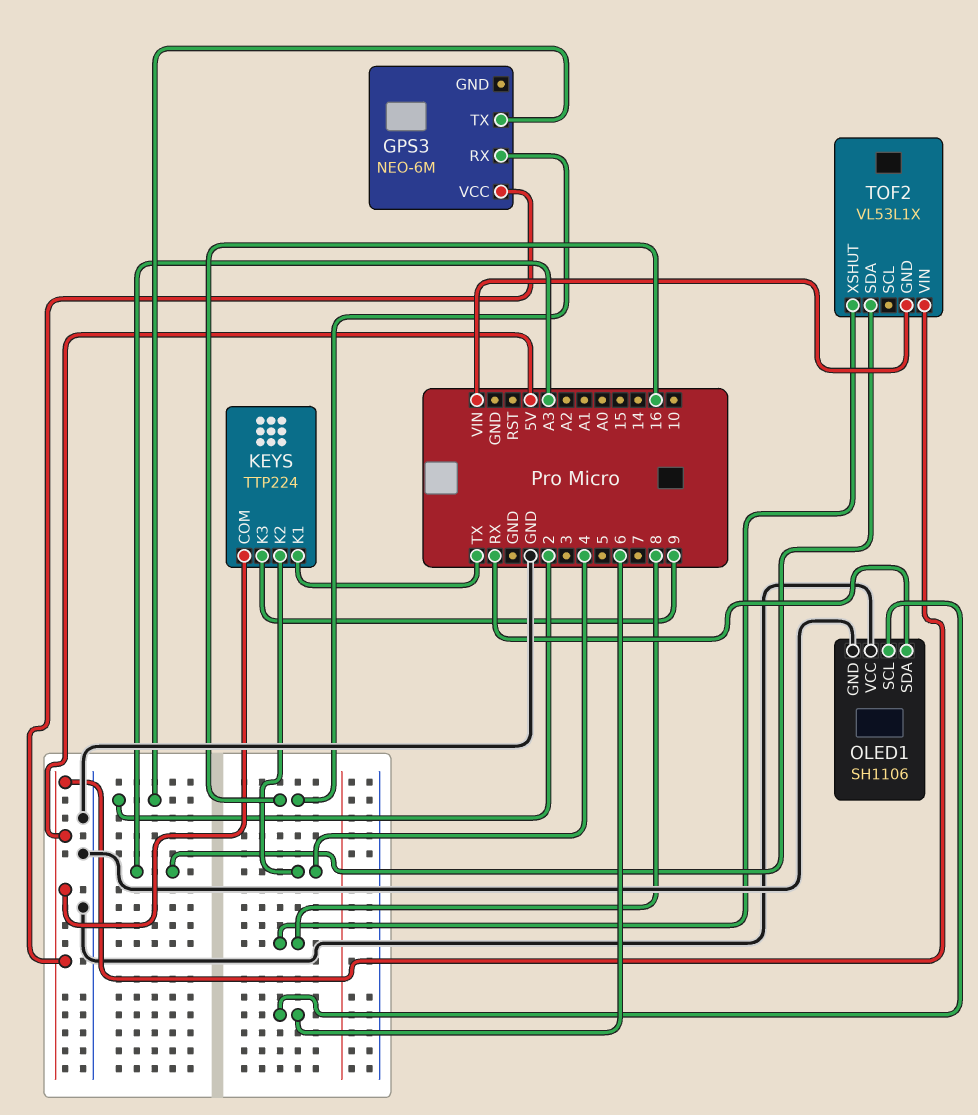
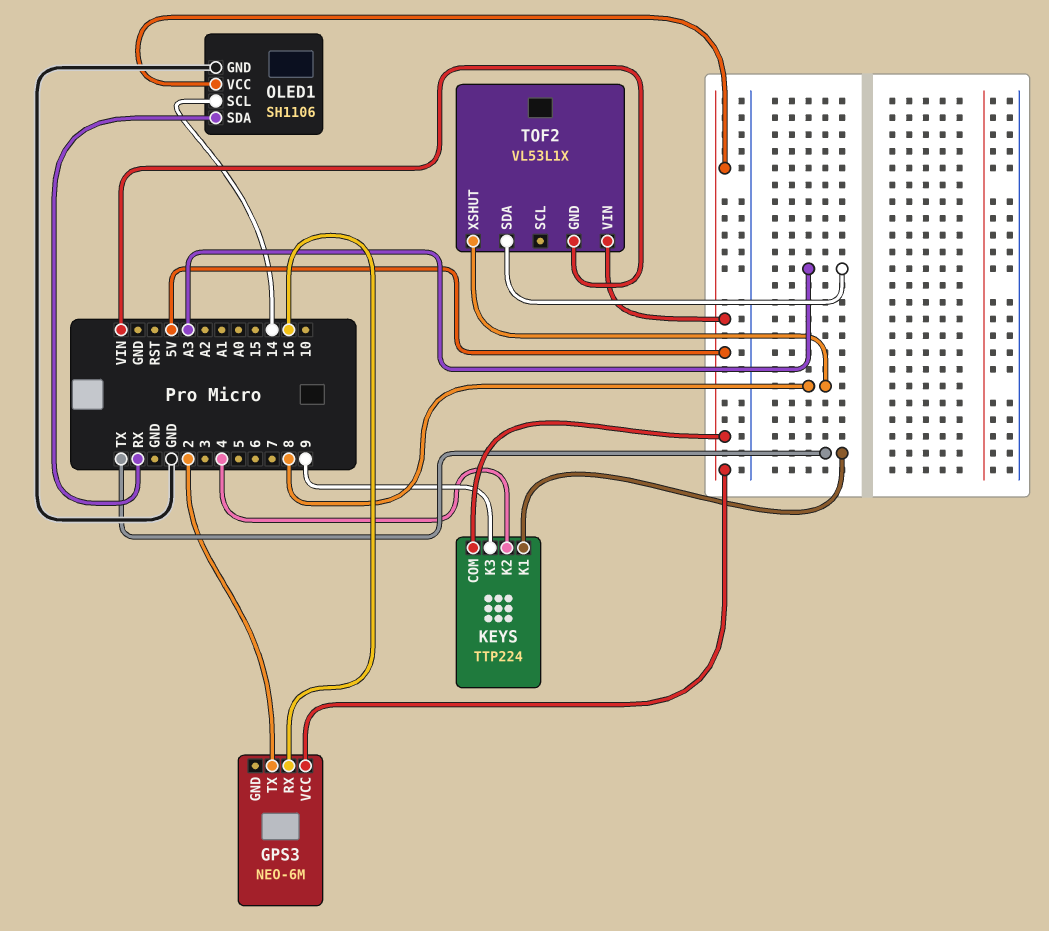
OLED1 pin SCL: 6 -> 14
OLED1 pin VCC: GND -> 5V

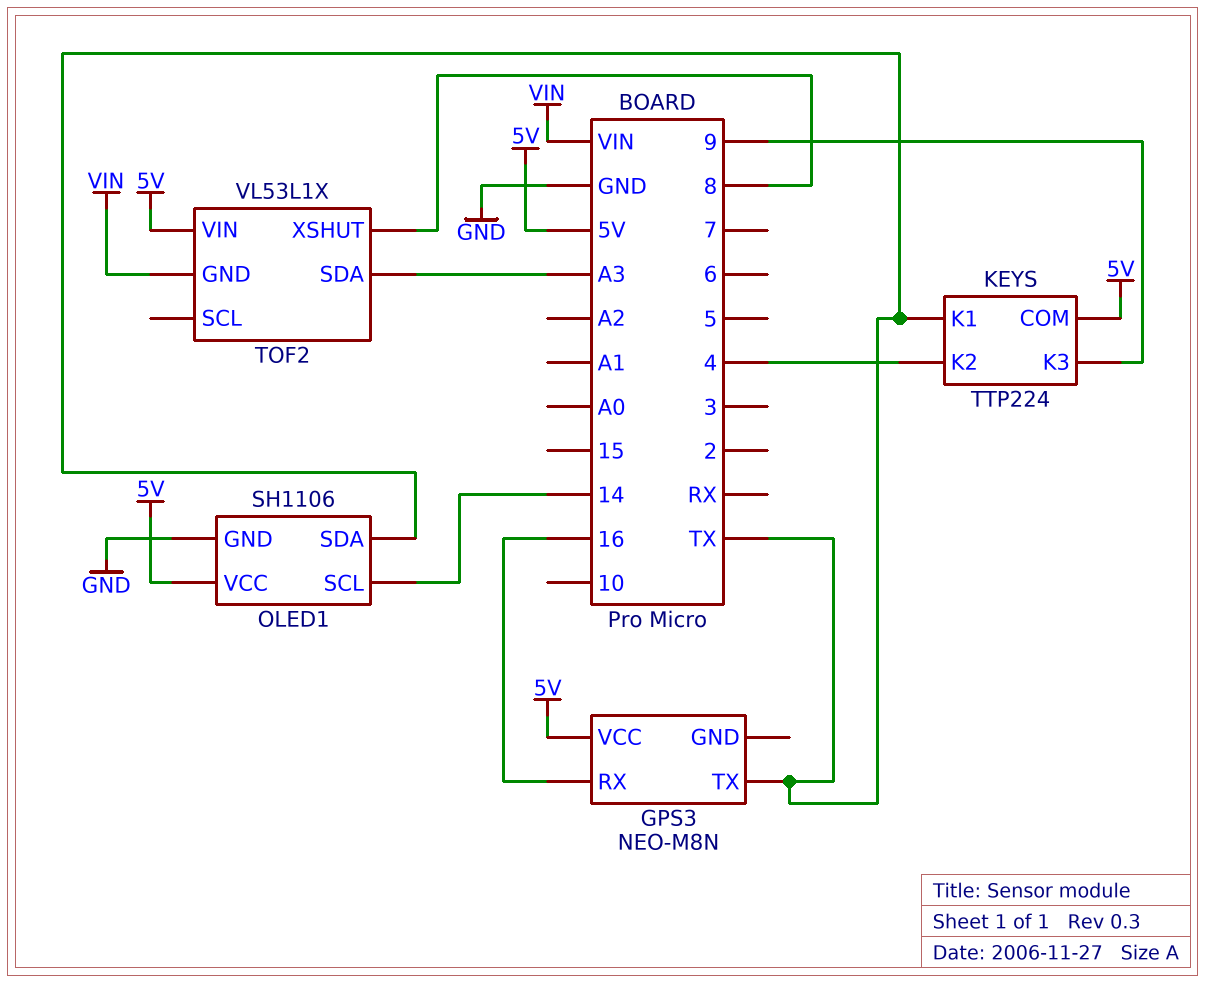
GPS3: NEO-6M -> NEO-M8N
GPS3 pin TX: 2 -> TX
OLED1 pin SDA: RX -> TX

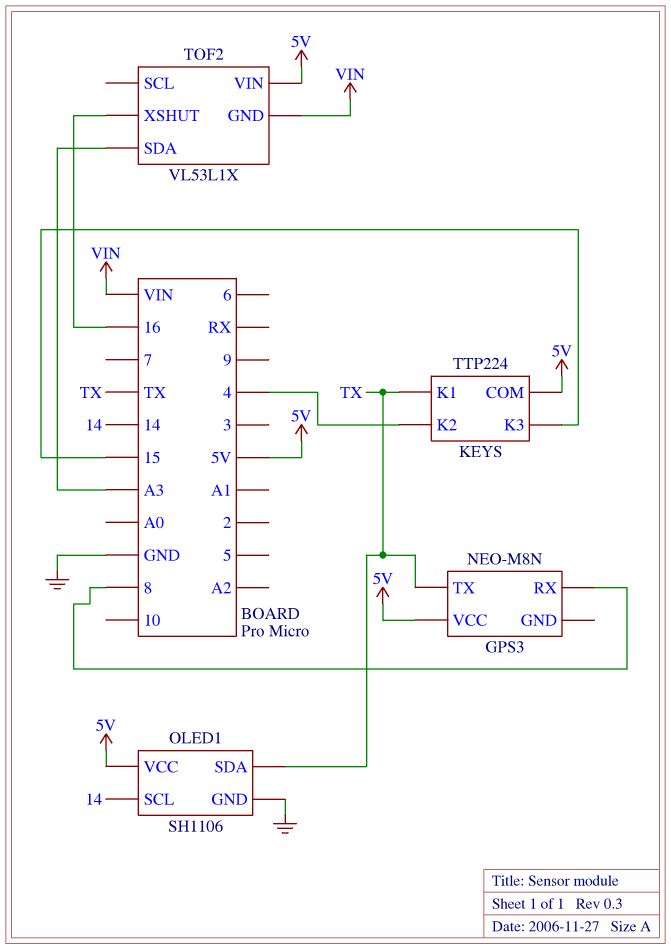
GPS3 pin RX: 16 -> 8
KEYS pin K3: 9 -> 15
TOF2 pin XSHUT: 8 -> 16

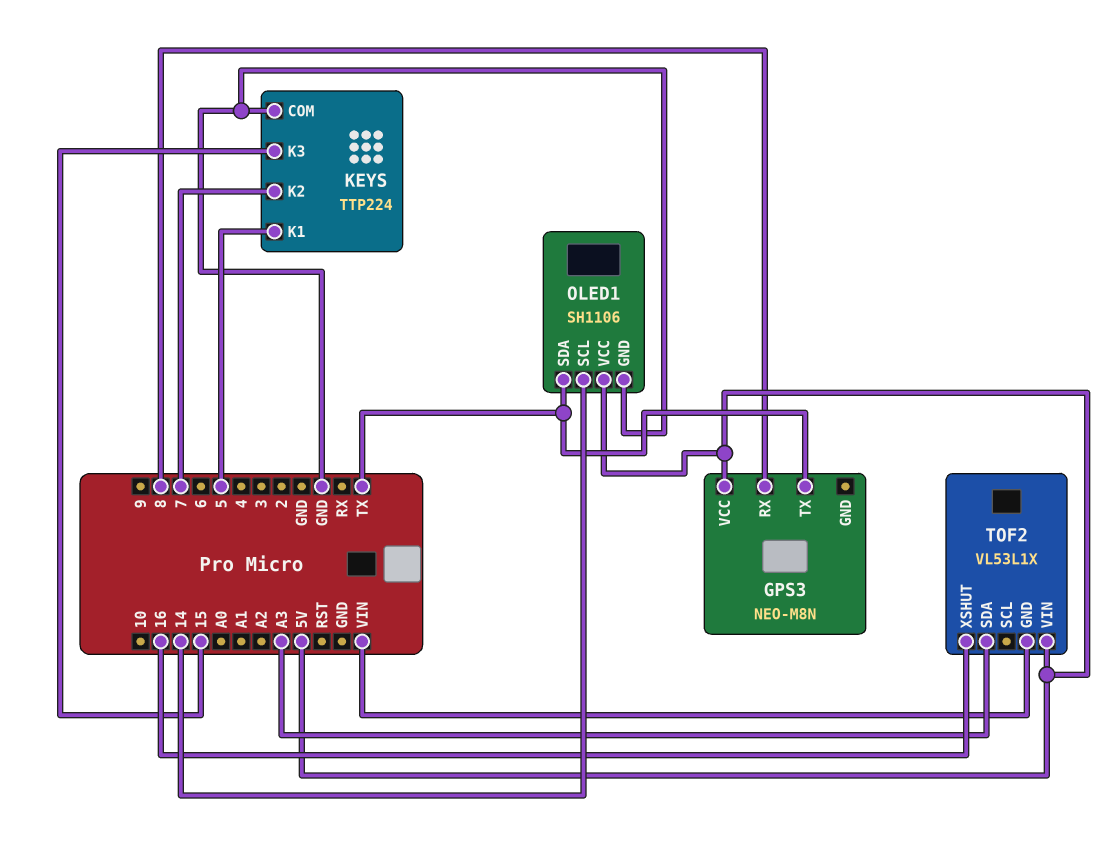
KEYS pin COM: 5V -> GND
KEYS pin K1: TX -> 5
KEYS pin K2: 4 -> 7

